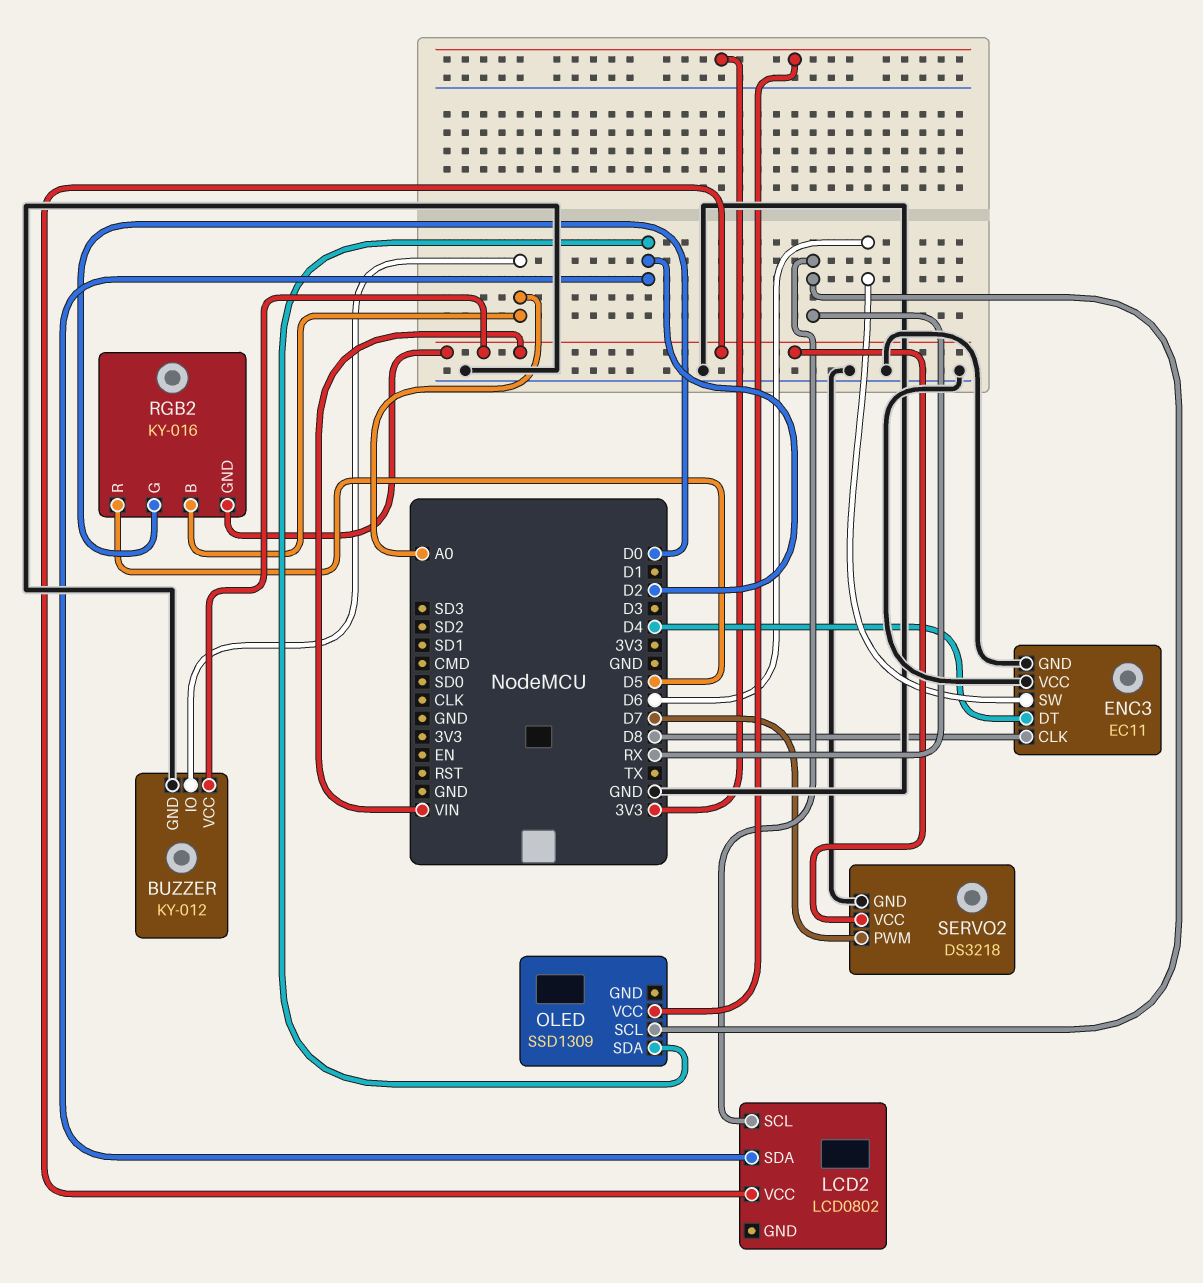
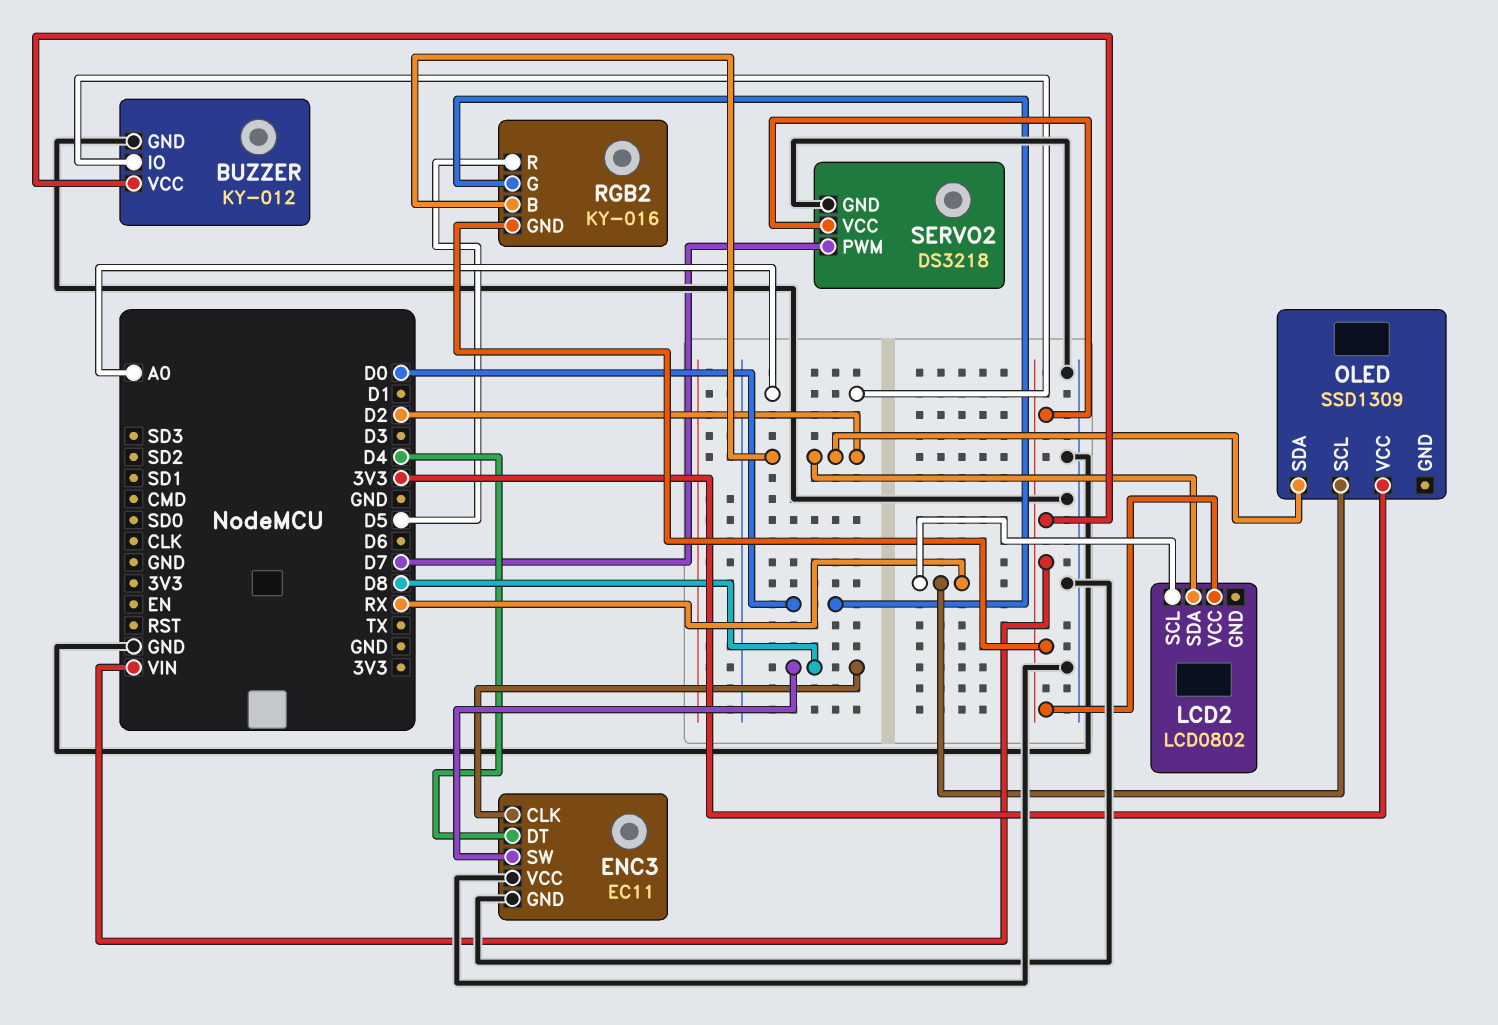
ENC3 pin SW: D6 -> D8
RGB2 pin B: A0 -> D2

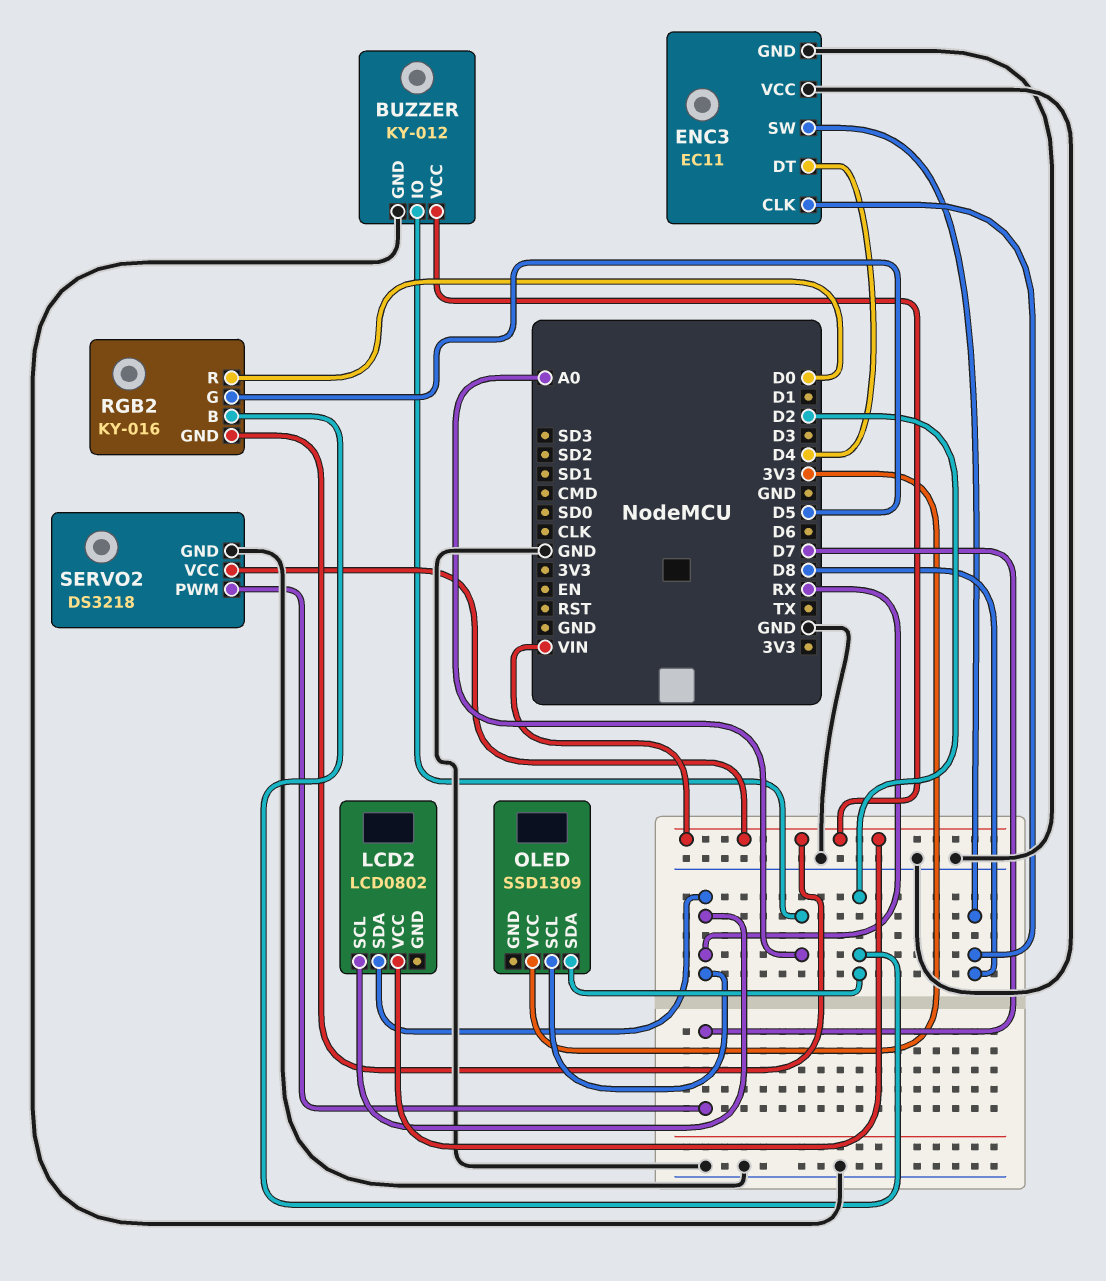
LCD2 pin SDA: D2 -> RX
RGB2 pin G: D0 -> D5
RGB2 pin R: D5 -> D0

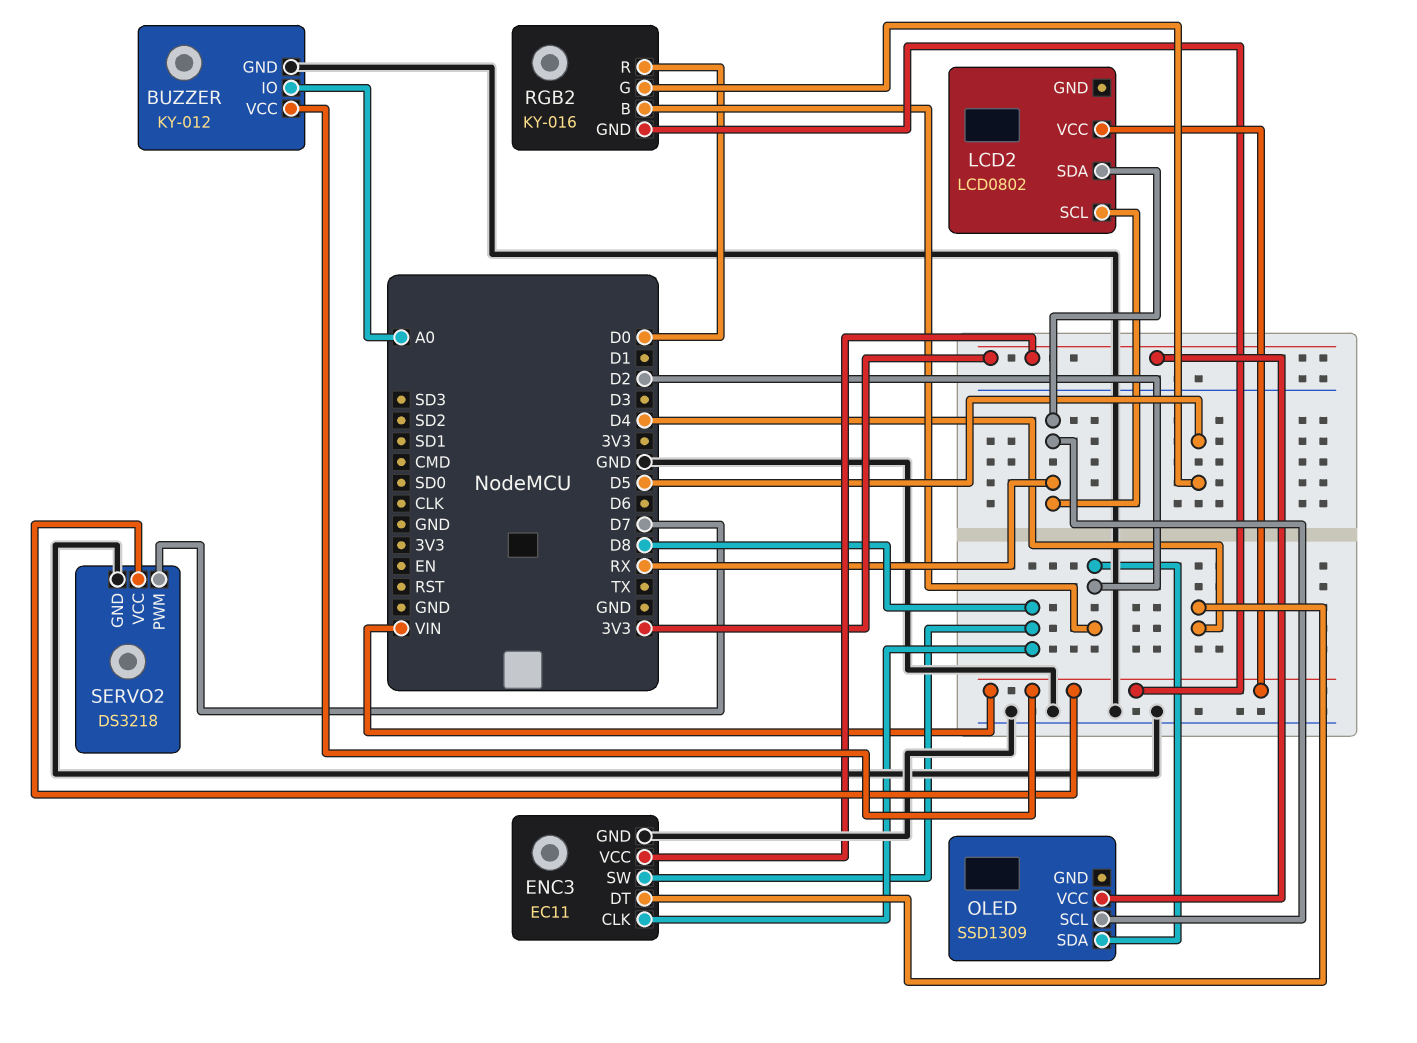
ENC3 pin VCC: GND -> 3V3

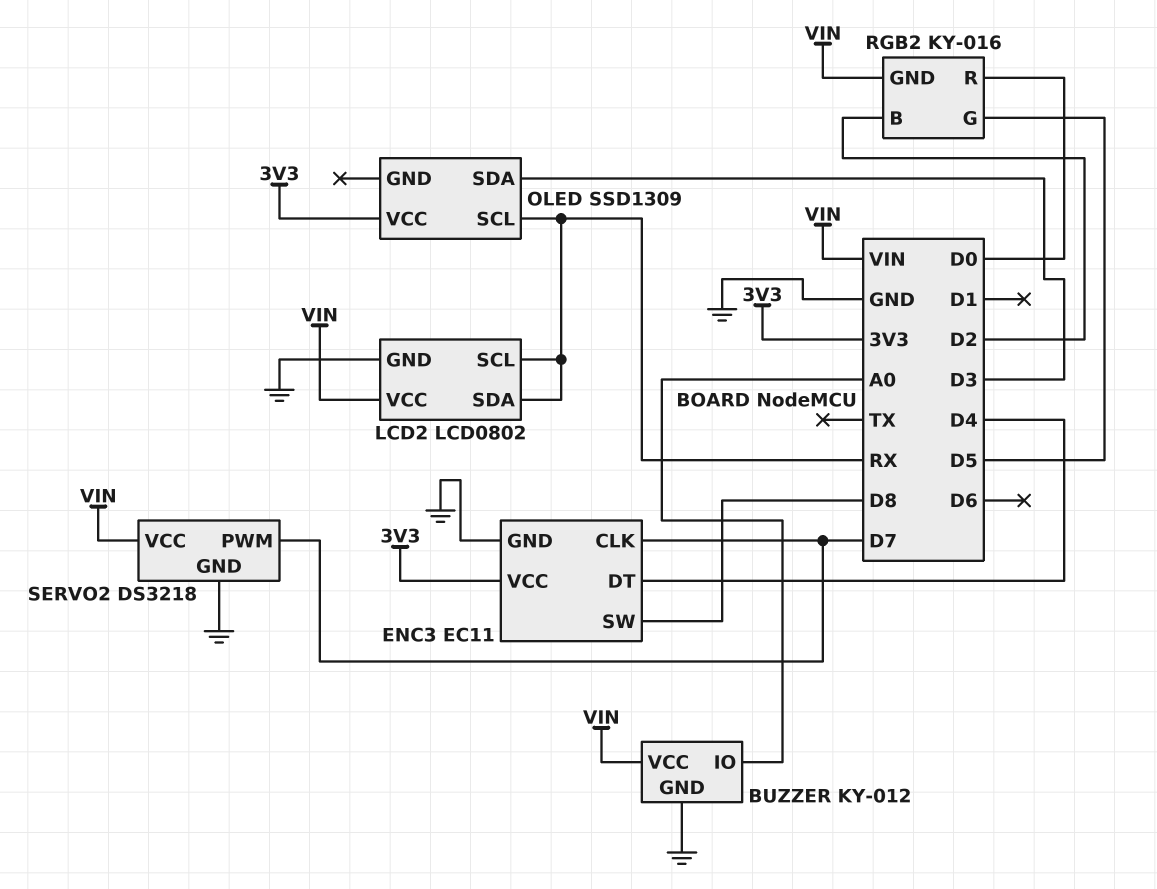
ENC3 pin CLK: D8 -> D7
LCD2 pin GND: none -> GND
OLED pin SDA: D2 -> D3

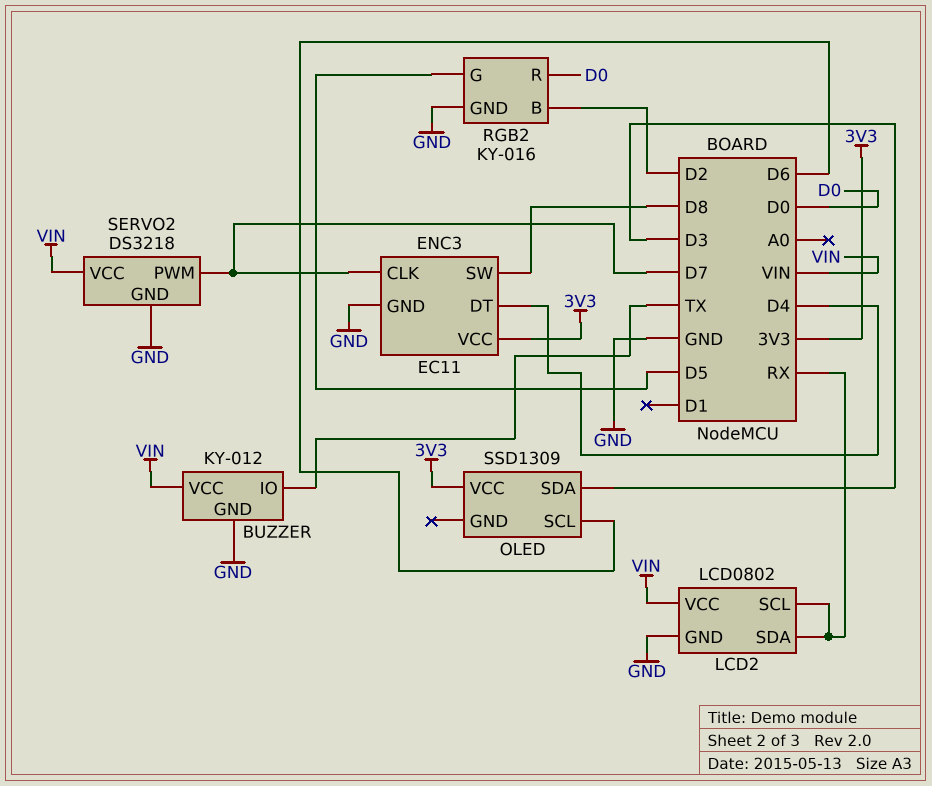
BUZZER pin IO: A0 -> TX
OLED pin SCL: RX -> D6
RGB2 pin GND: VIN -> GND

